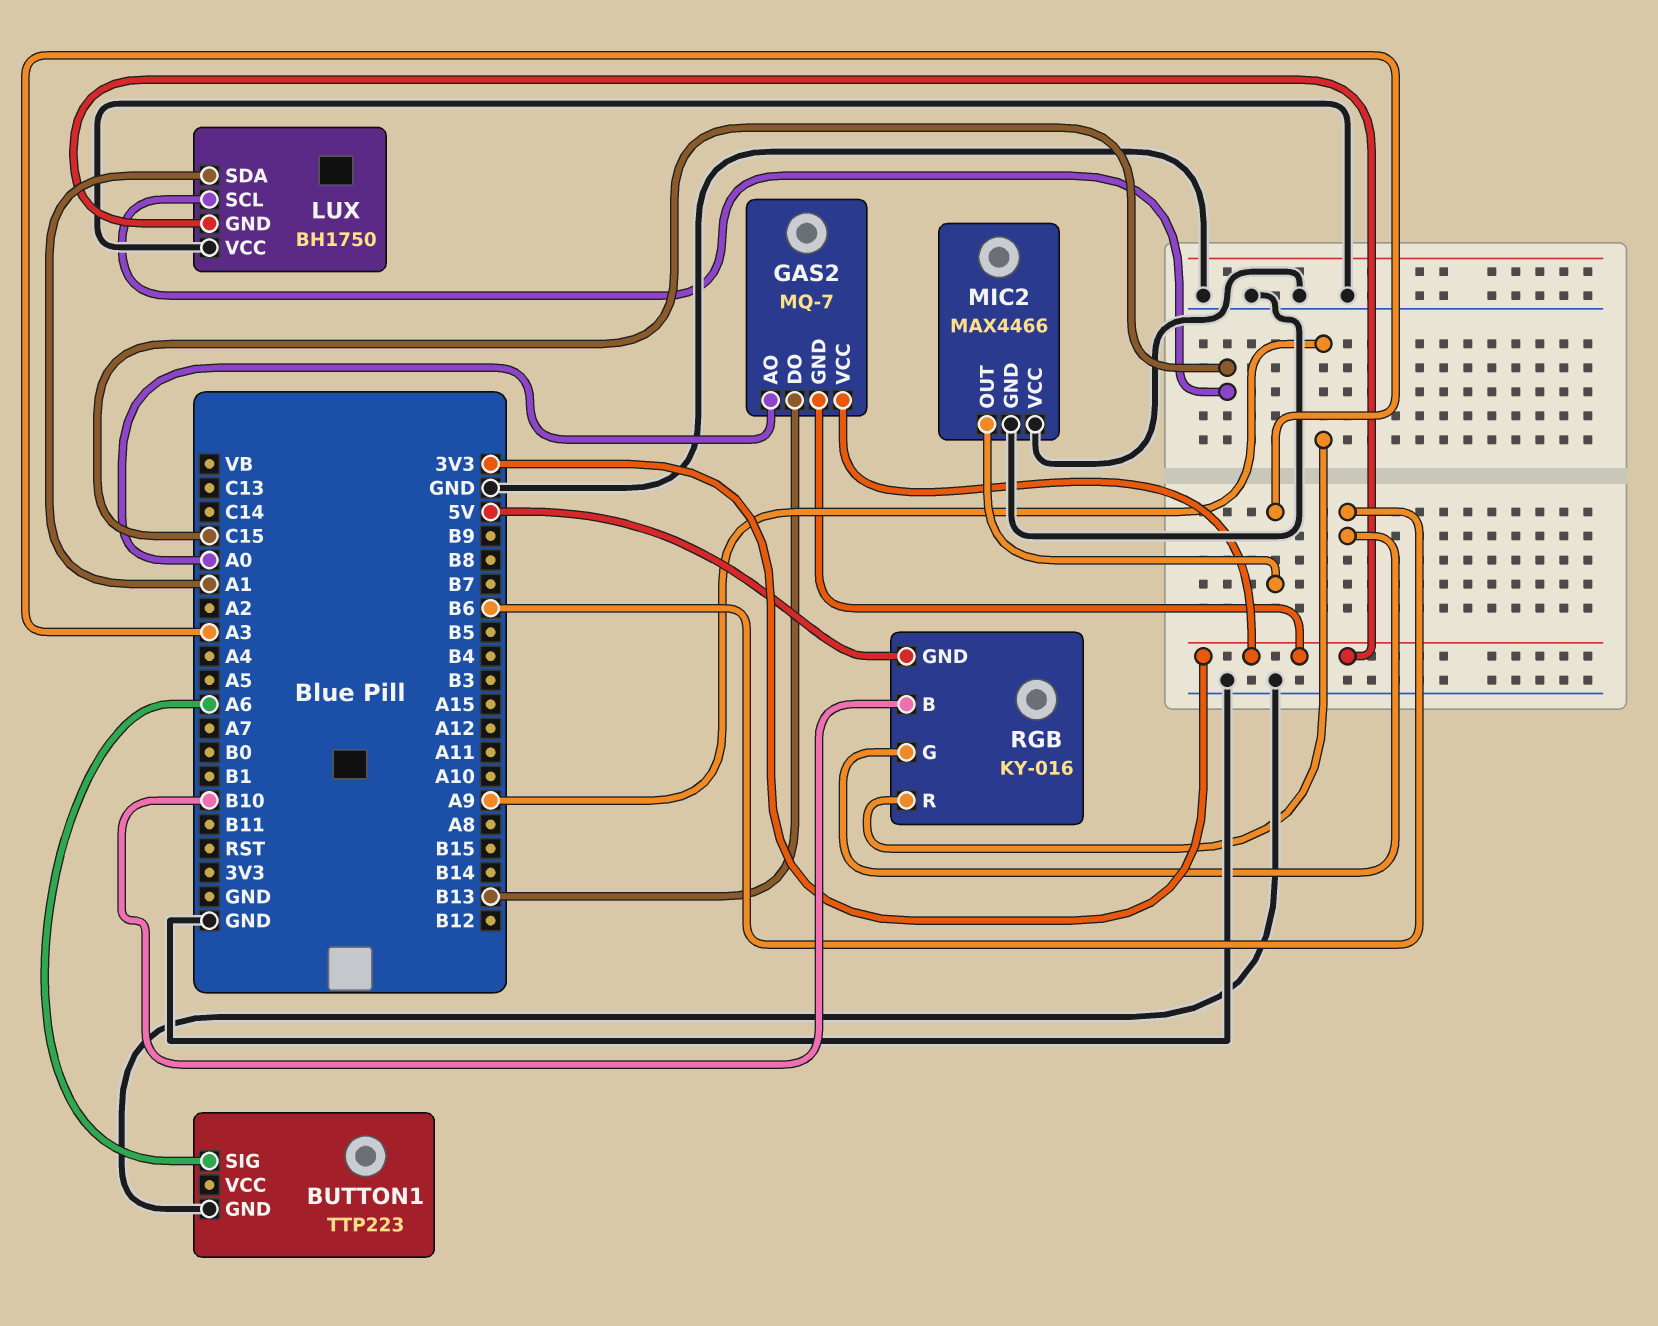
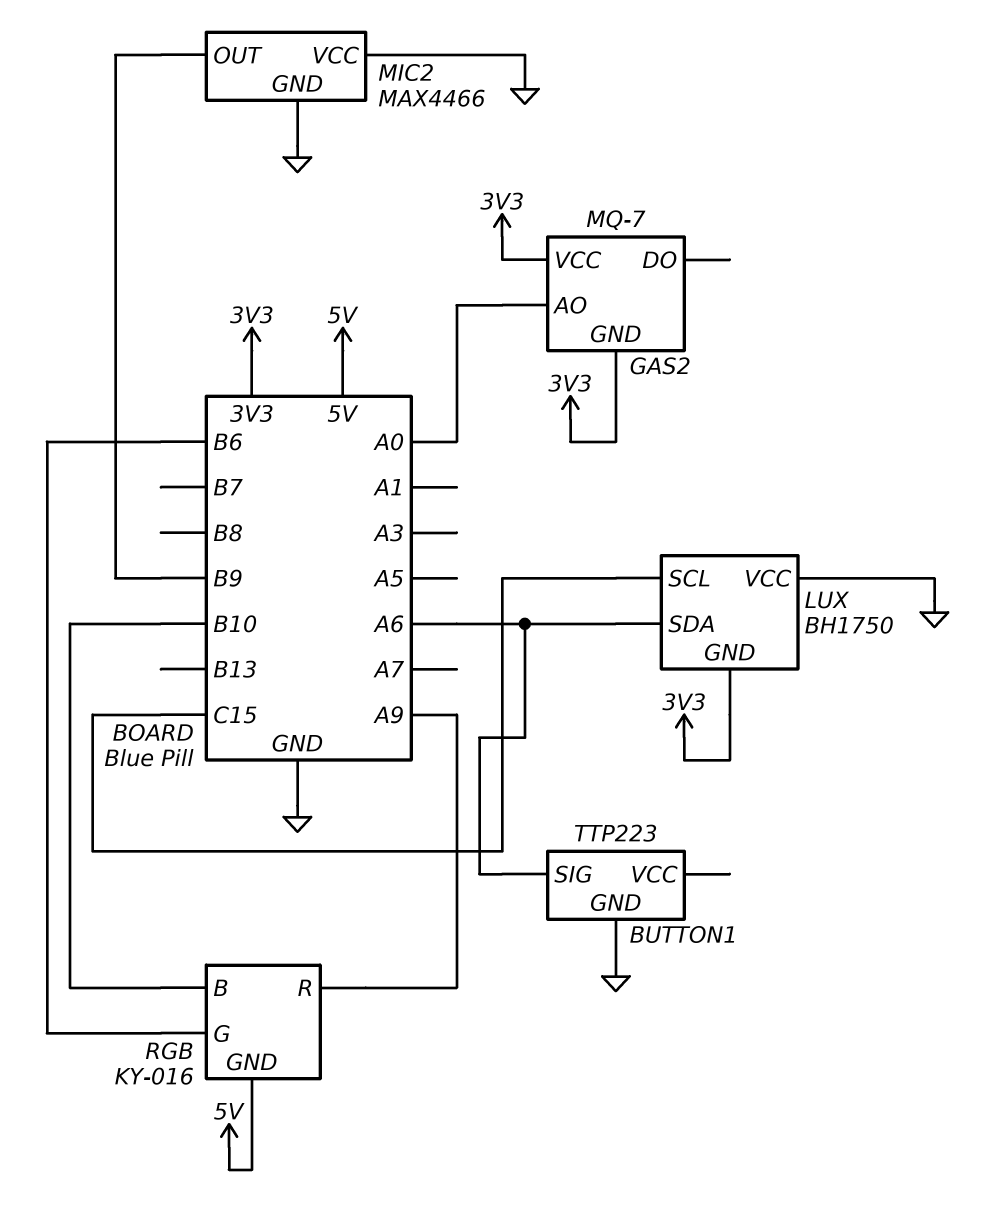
GAS2 pin DO: B13 -> none
LUX pin SDA: A1 -> A6
MIC2 pin OUT: A3 -> B9

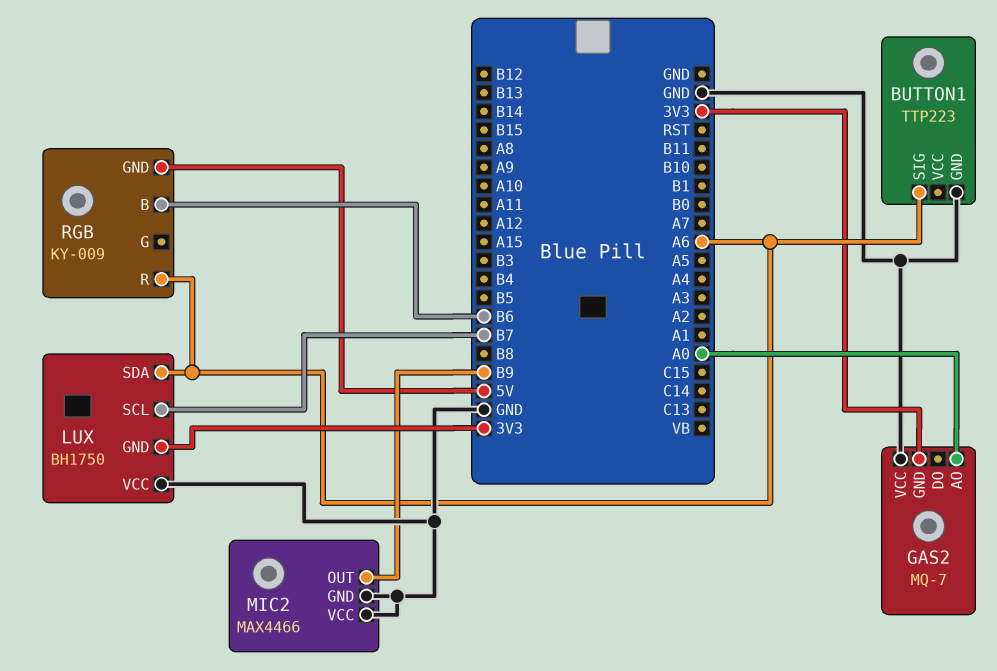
GAS2 pin VCC: 3V3 -> GND
LUX pin SCL: C15 -> B7
RGB: KY-016 -> KY-009
RGB pin B: B10 -> B6
RGB pin G: B6 -> none
RGB pin R: A9 -> A6

